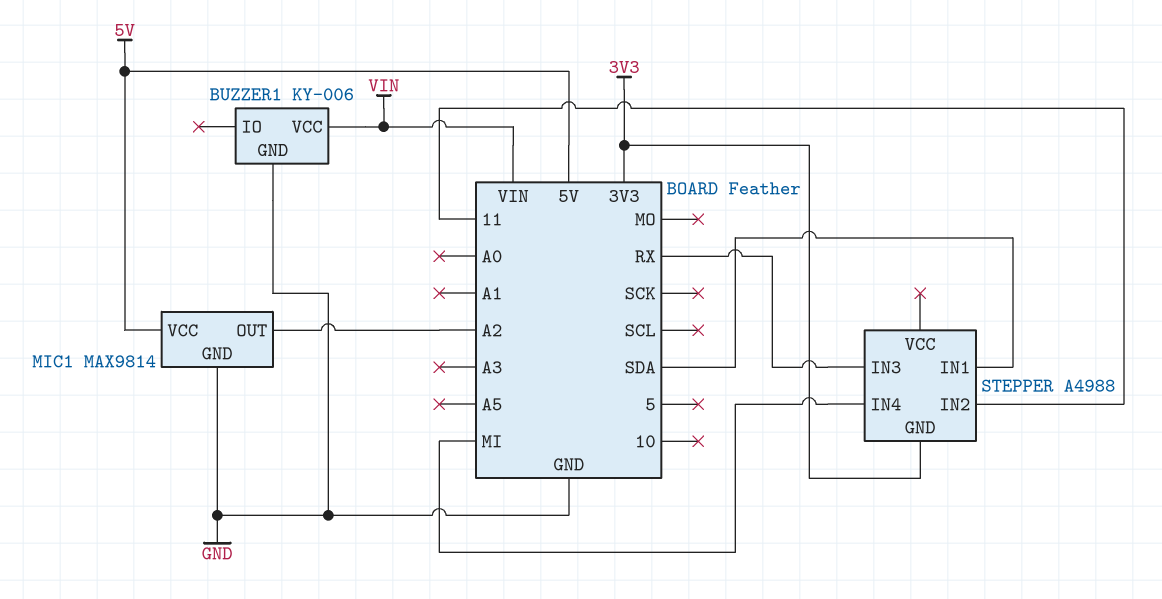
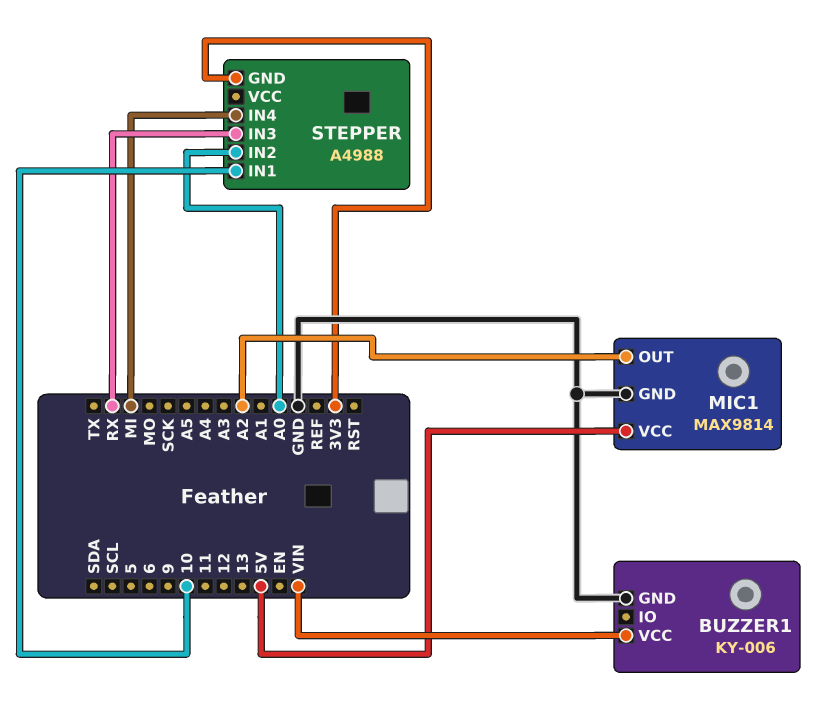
STEPPER pin IN1: SDA -> 10
STEPPER pin IN2: 11 -> A0

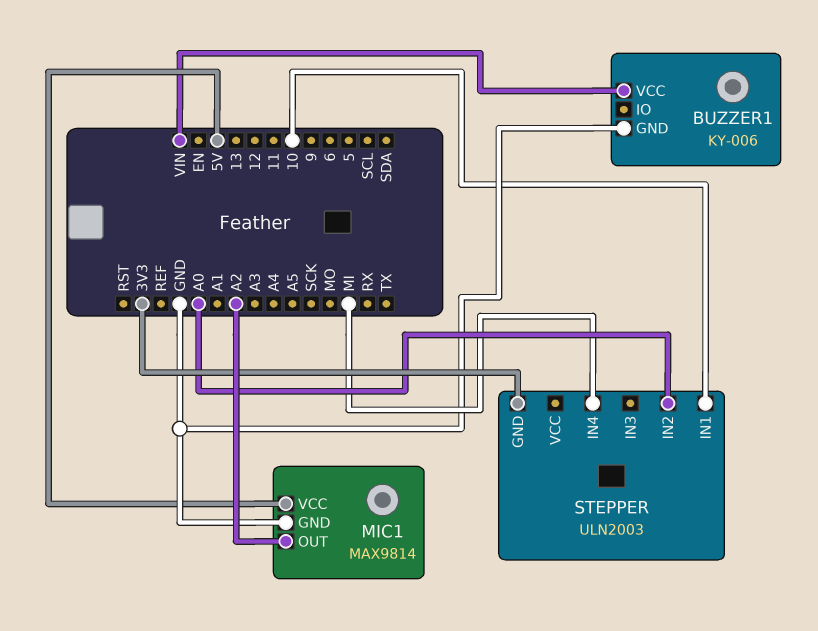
STEPPER: A4988 -> ULN2003
STEPPER pin IN3: RX -> none

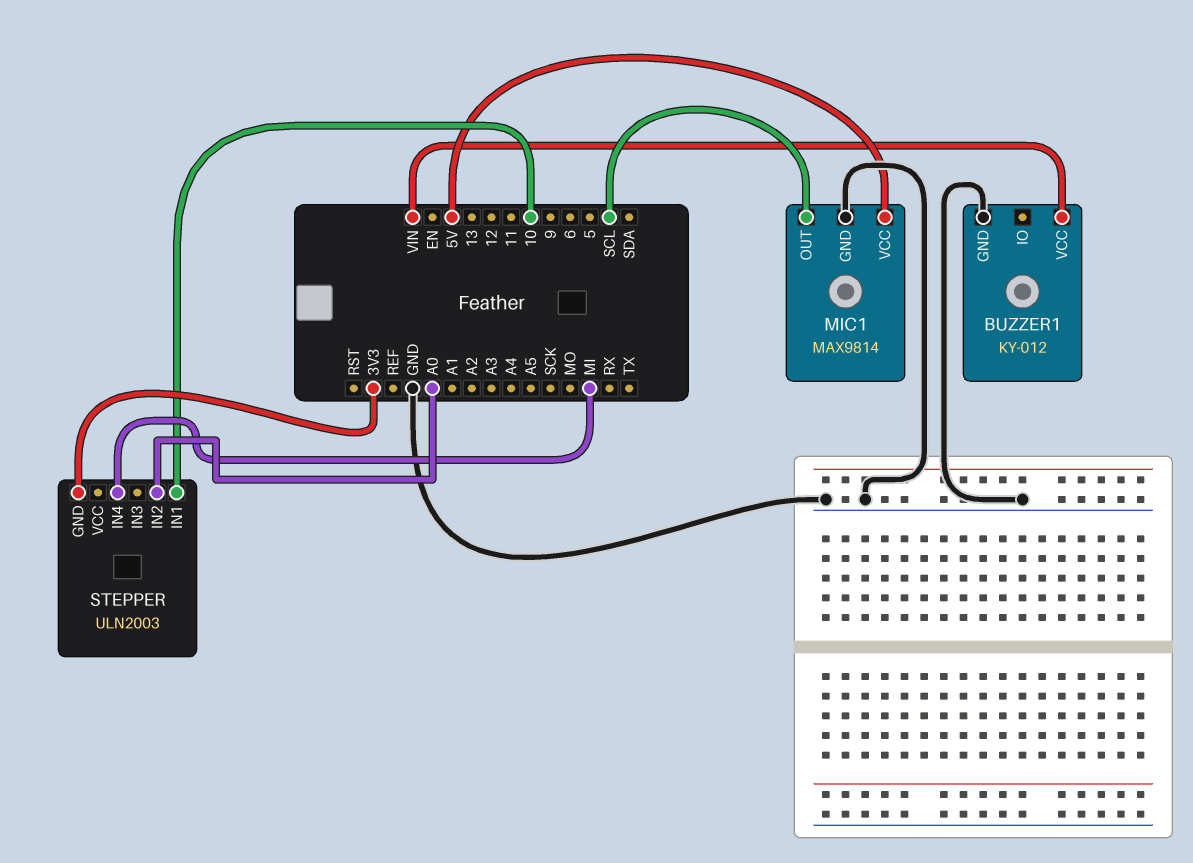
BUZZER1: KY-006 -> KY-012
MIC1 pin OUT: A2 -> SCL

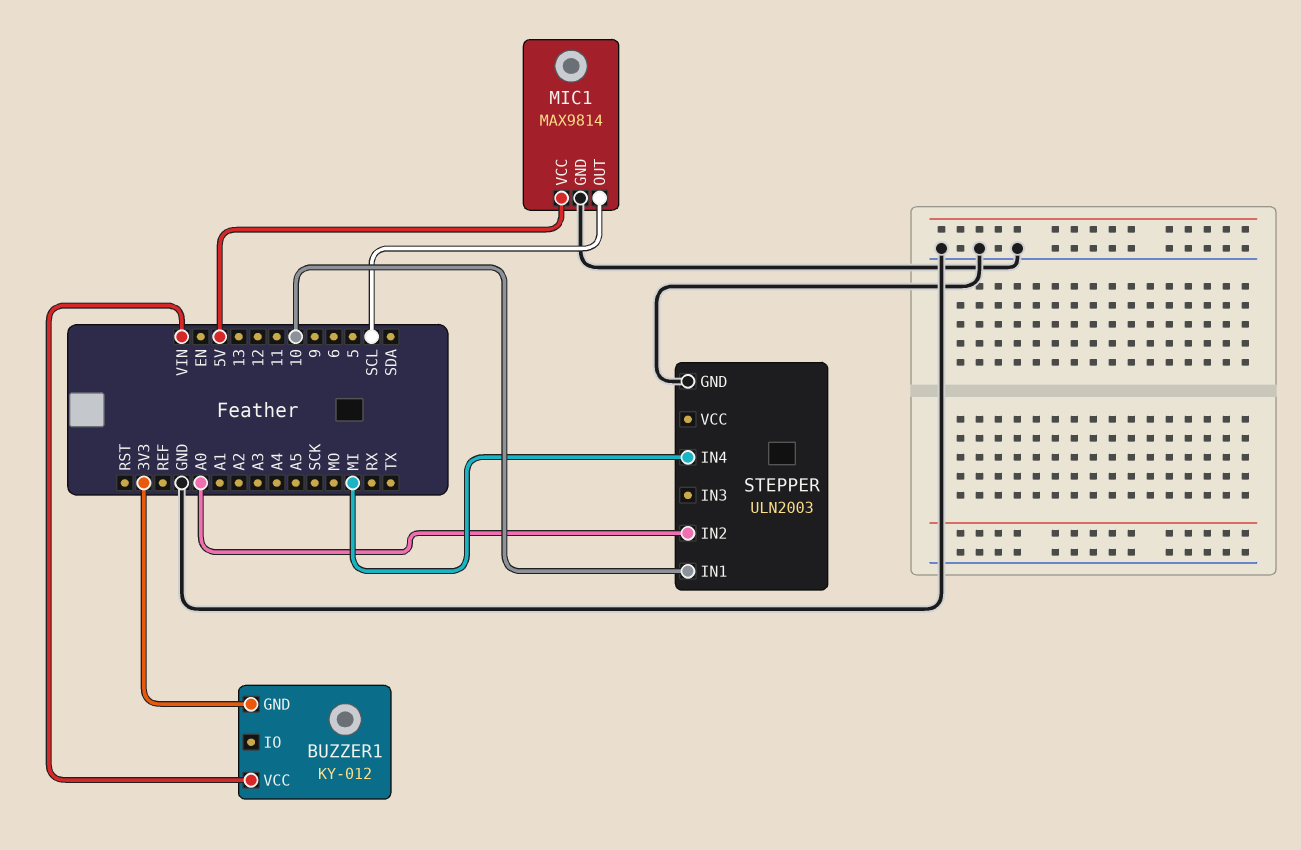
BUZZER1 pin GND: GND -> 3V3
STEPPER pin GND: 3V3 -> GND

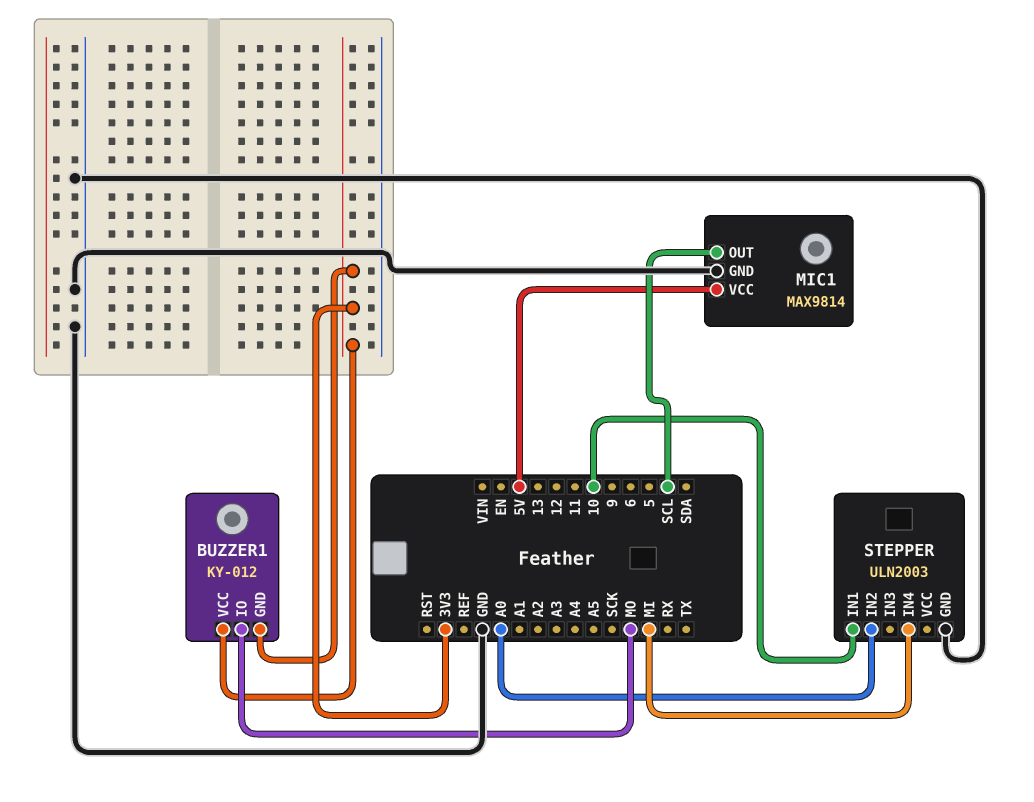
BUZZER1 pin IO: none -> MO
BUZZER1 pin VCC: VIN -> 3V3

